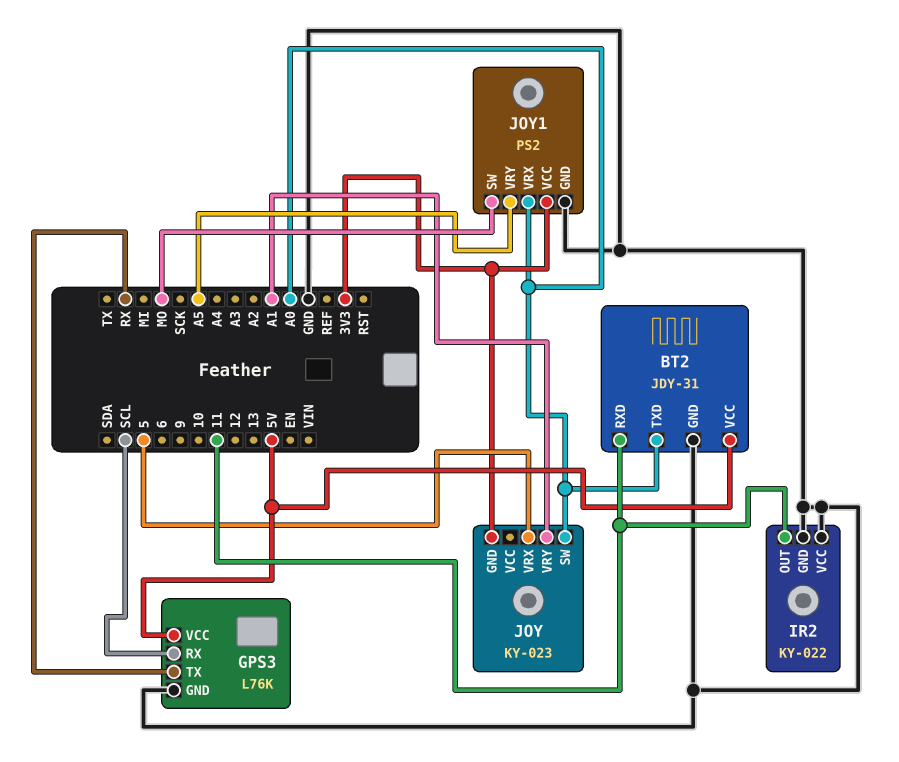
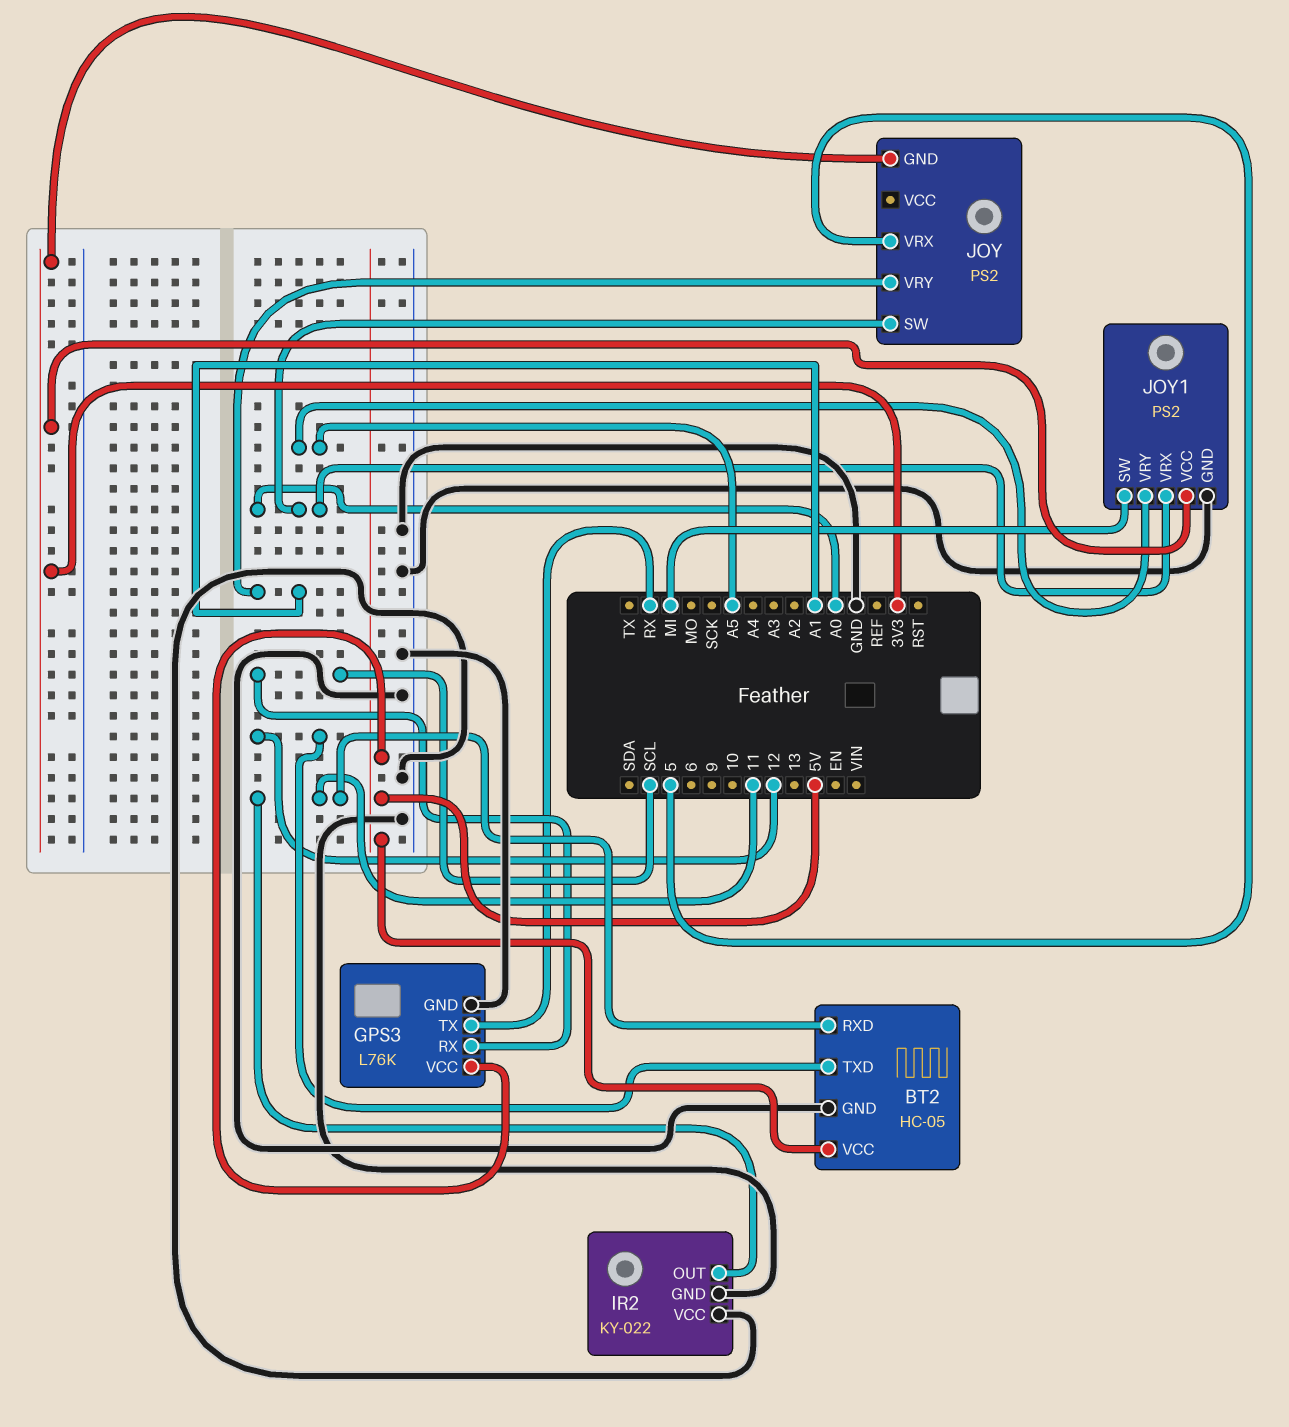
BT2: JDY-31 -> HC-05
BT2 pin TXD: A0 -> 12
JOY: KY-023 -> PS2
JOY1 pin SW: MO -> MI

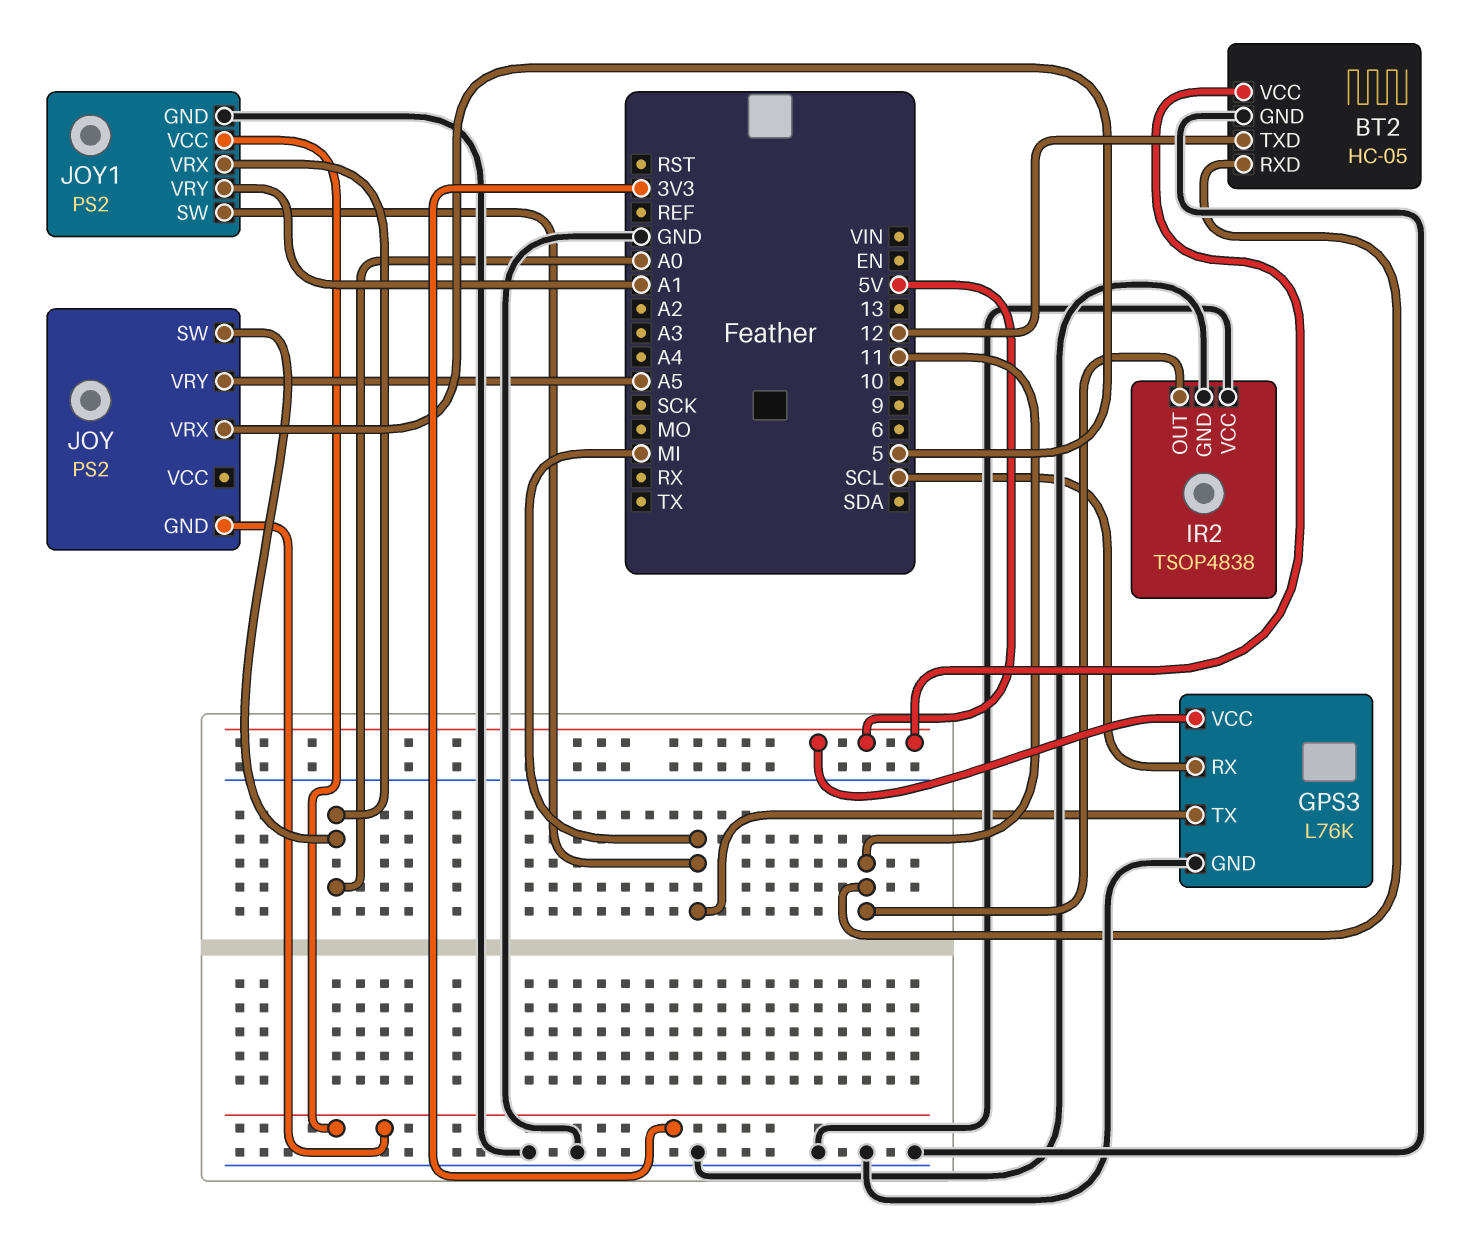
GPS3 pin TX: RX -> MI
IR2: KY-022 -> TSOP4838
JOY pin VRY: A1 -> A5
JOY1 pin VRY: A5 -> A1

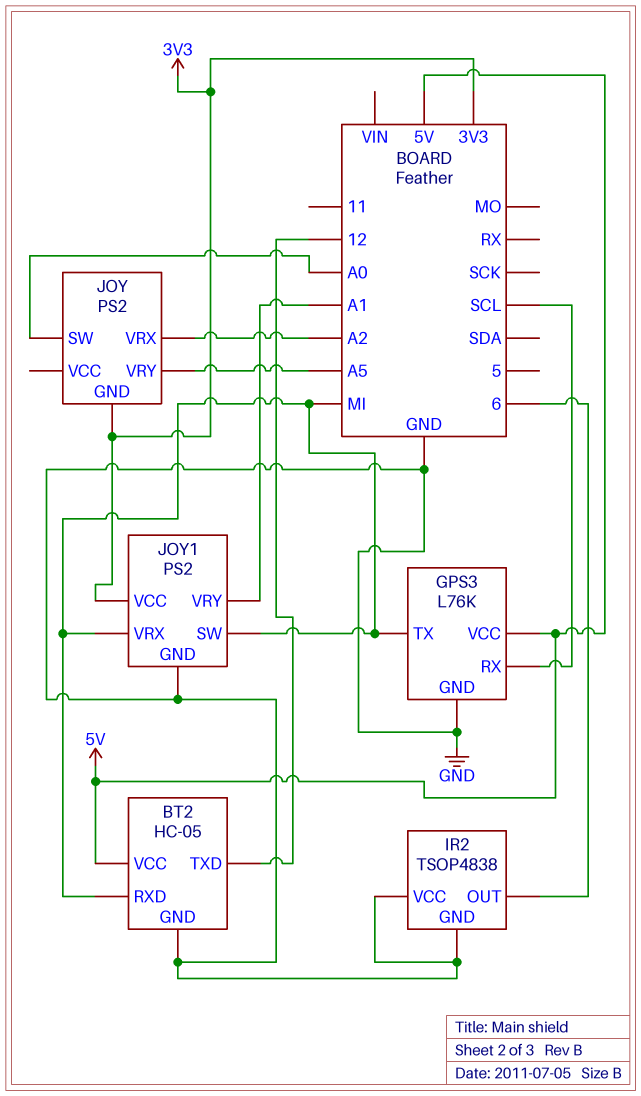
BT2 pin RXD: 11 -> MI
IR2 pin OUT: 11 -> 6
JOY pin VRX: 5 -> A2
JOY1 pin VRX: A0 -> MI

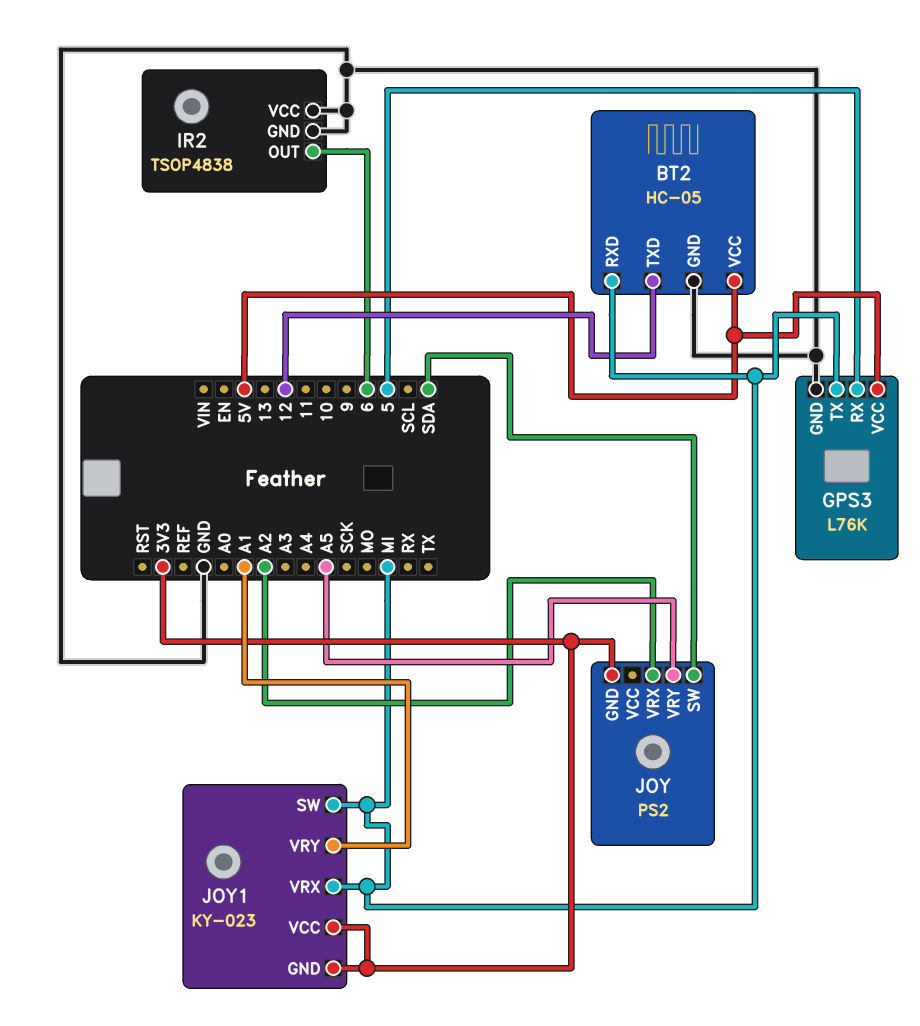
GPS3 pin RX: SCL -> 5
JOY pin SW: A0 -> SDA
JOY1: PS2 -> KY-023
JOY1 pin GND: GND -> 3V3

